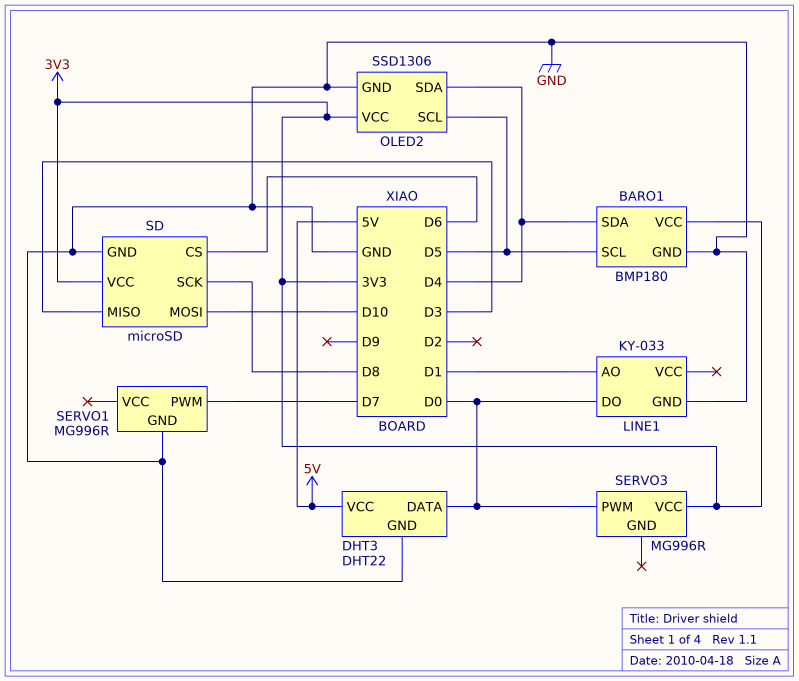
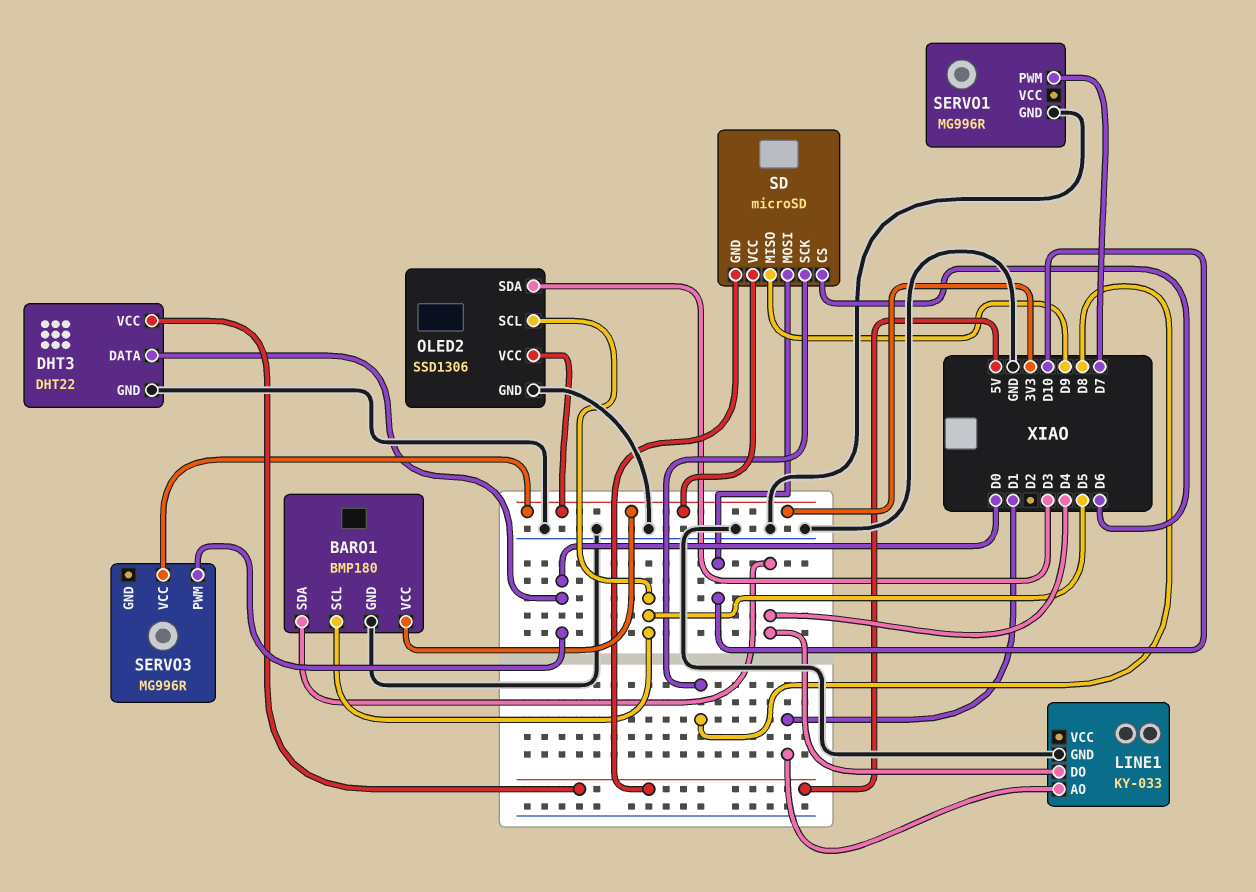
LINE1 pin DO: D0 -> D4
OLED2 pin SDA: D4 -> D3
SD pin GND: GND -> 5V
SD pin MISO: D3 -> D9

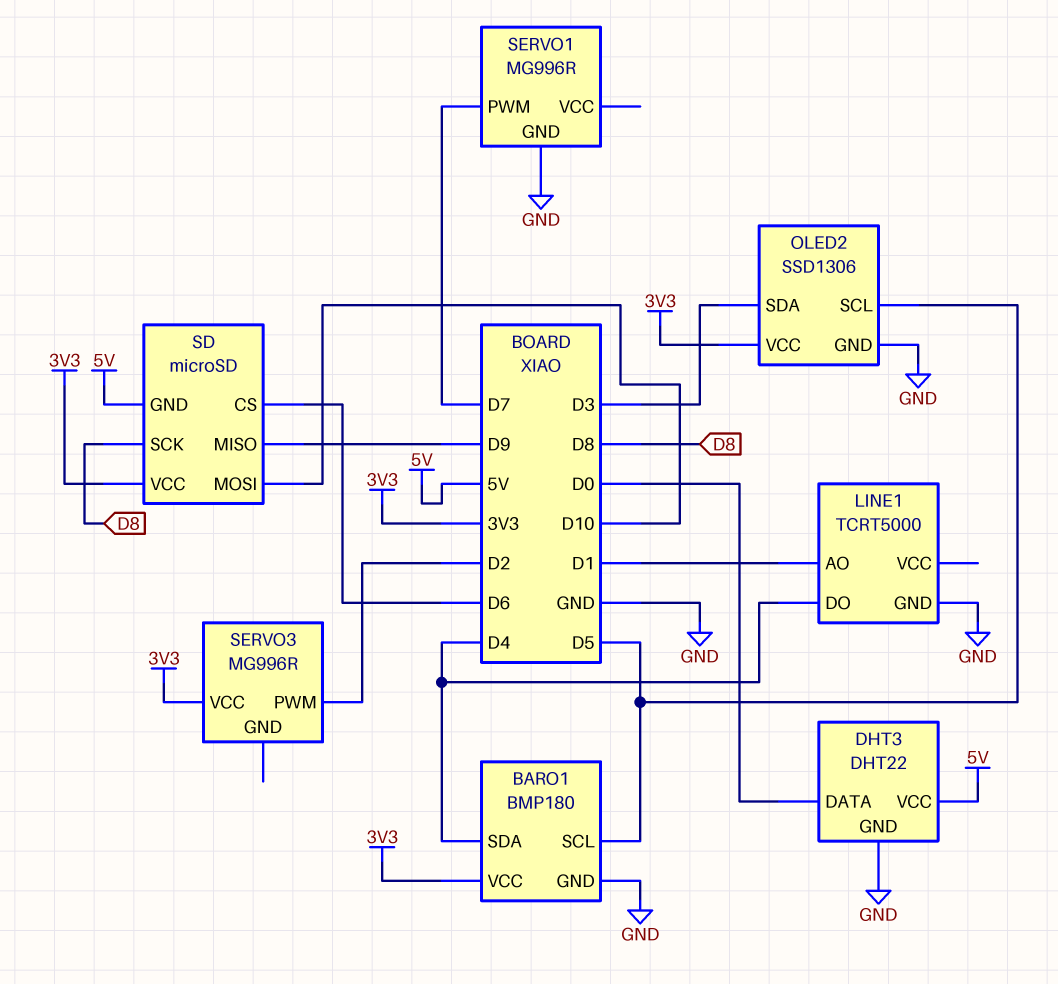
LINE1: KY-033 -> TCRT5000
SERVO3 pin PWM: D0 -> D2

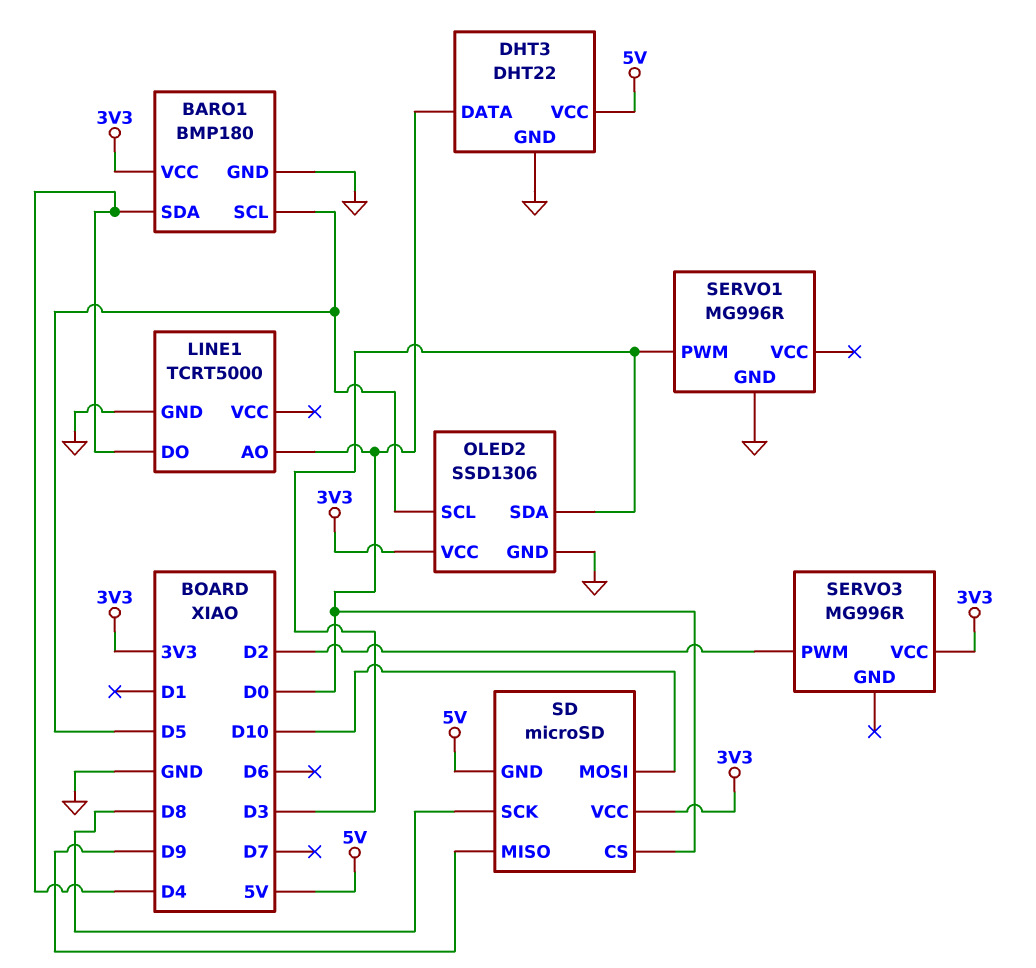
LINE1 pin AO: D1 -> D0
SD pin CS: D6 -> D0
SERVO1 pin PWM: D7 -> D3

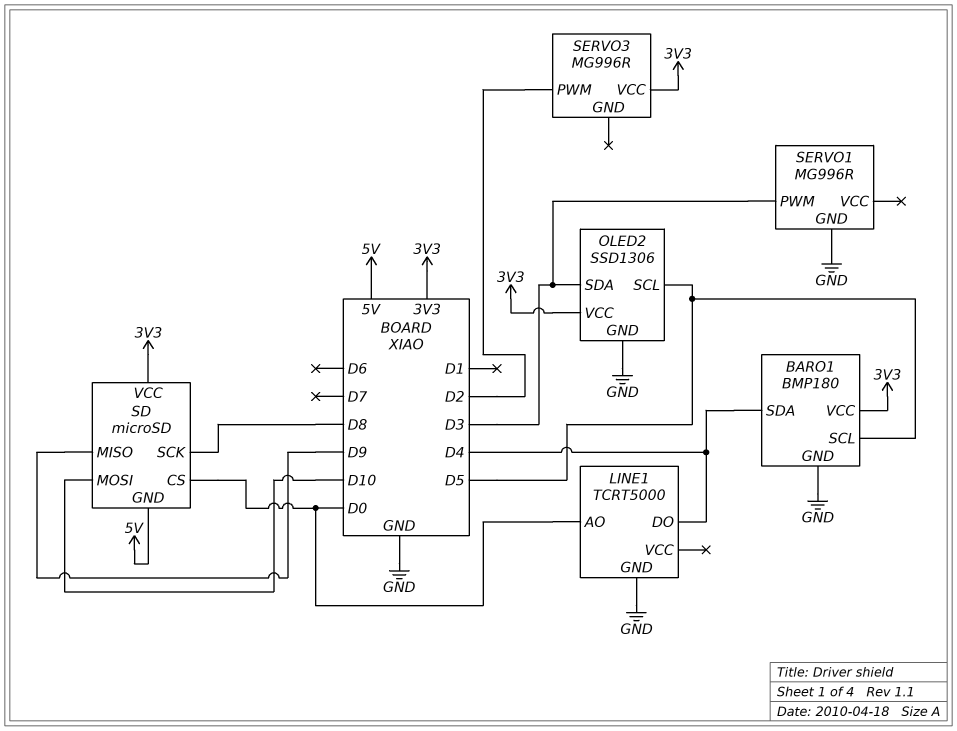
DHT3: DHT22 -> none
DHT3 pin DATA: D0 -> none
DHT3 pin GND: GND -> none
DHT3 pin VCC: 5V -> none

